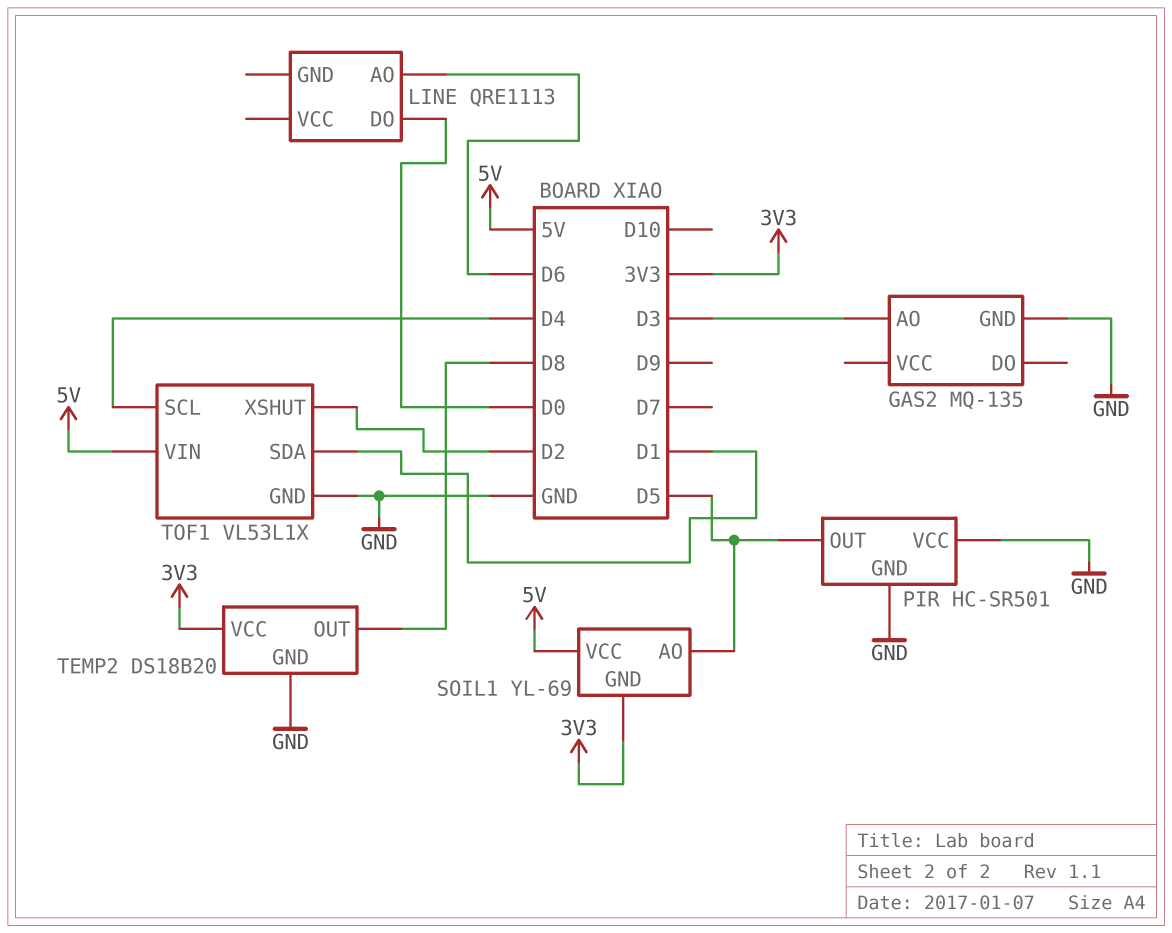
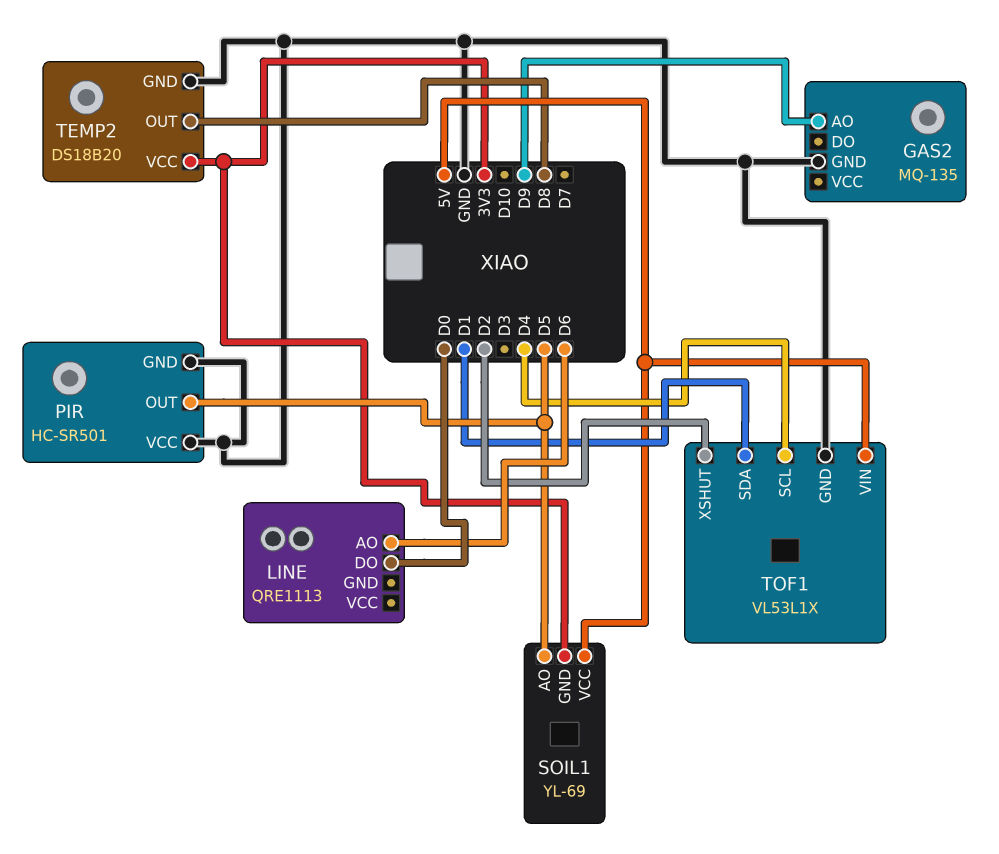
GAS2 pin AO: D3 -> D9

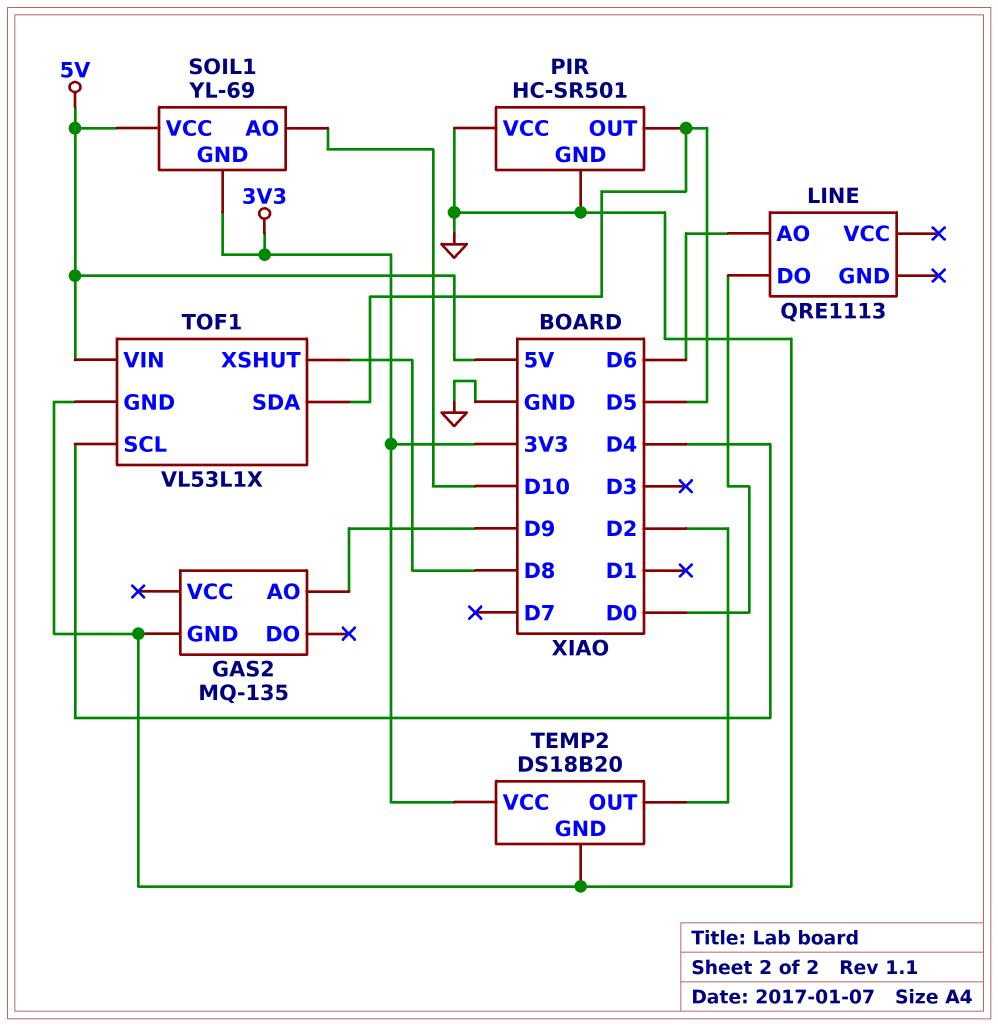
SOIL1 pin AO: D5 -> D10
TEMP2 pin OUT: D8 -> D2
TOF1 pin SDA: D1 -> D5
TOF1 pin XSHUT: D2 -> D8

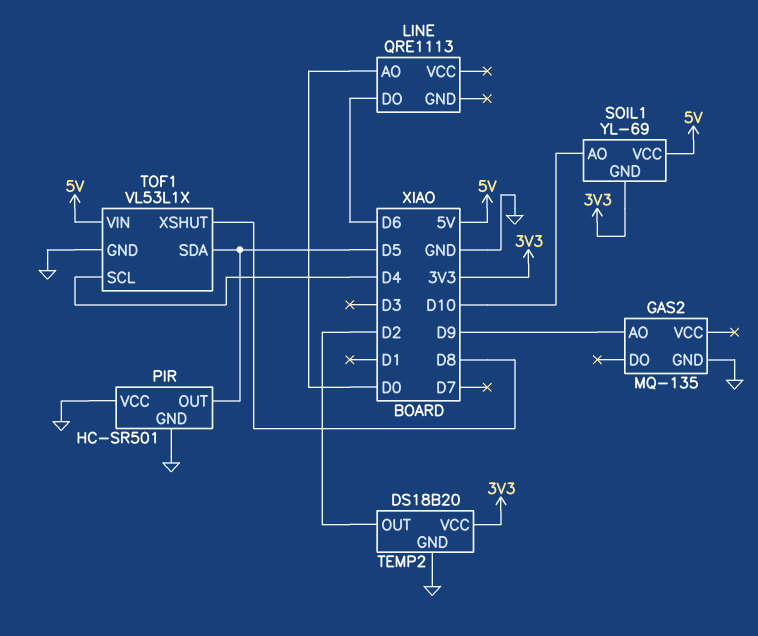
LINE pin AO: D6 -> D0
LINE pin DO: D0 -> D6

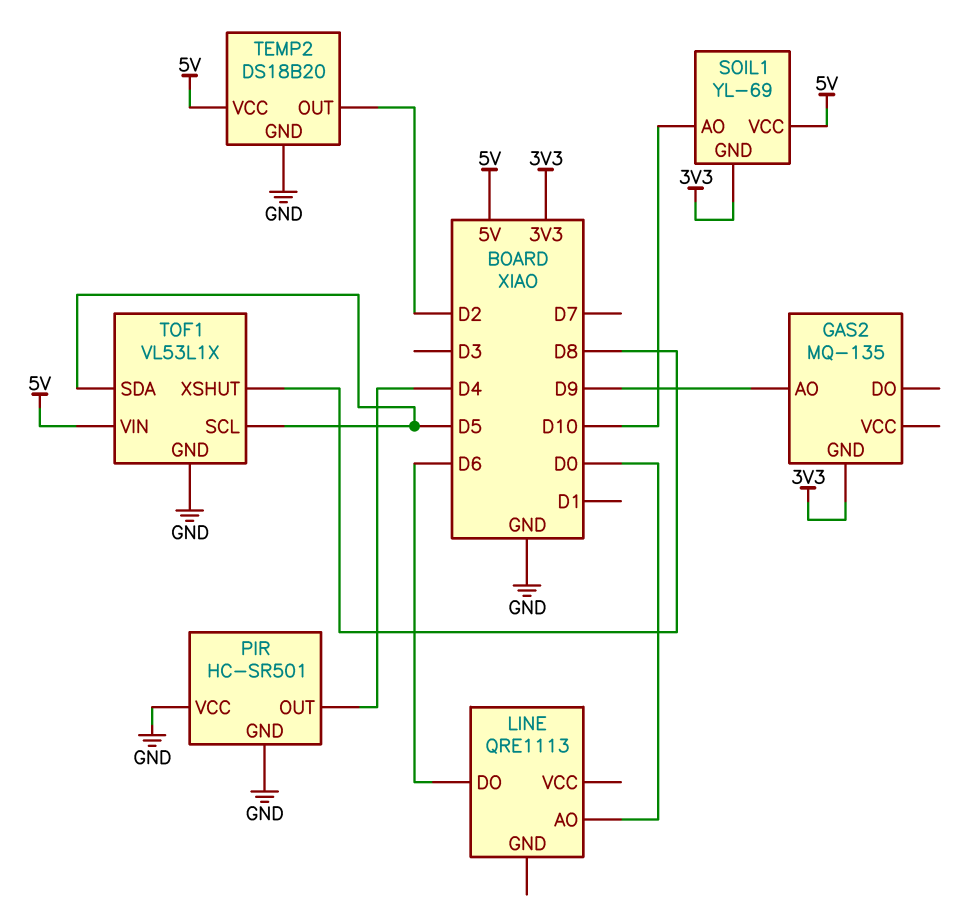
GAS2 pin GND: GND -> 3V3
PIR pin OUT: D5 -> D4
TEMP2 pin VCC: 3V3 -> 5V
TOF1 pin SCL: D4 -> D5

